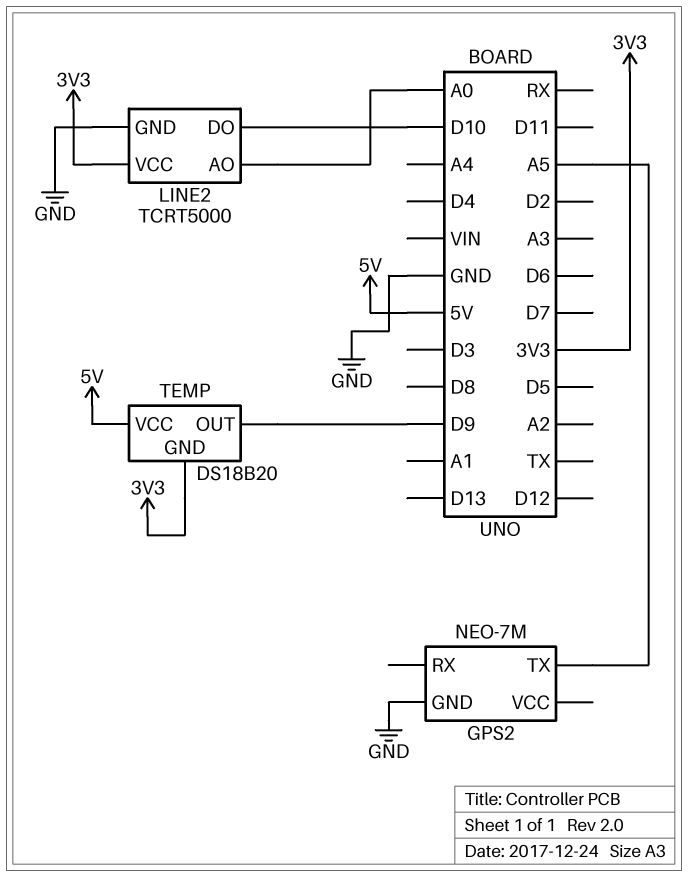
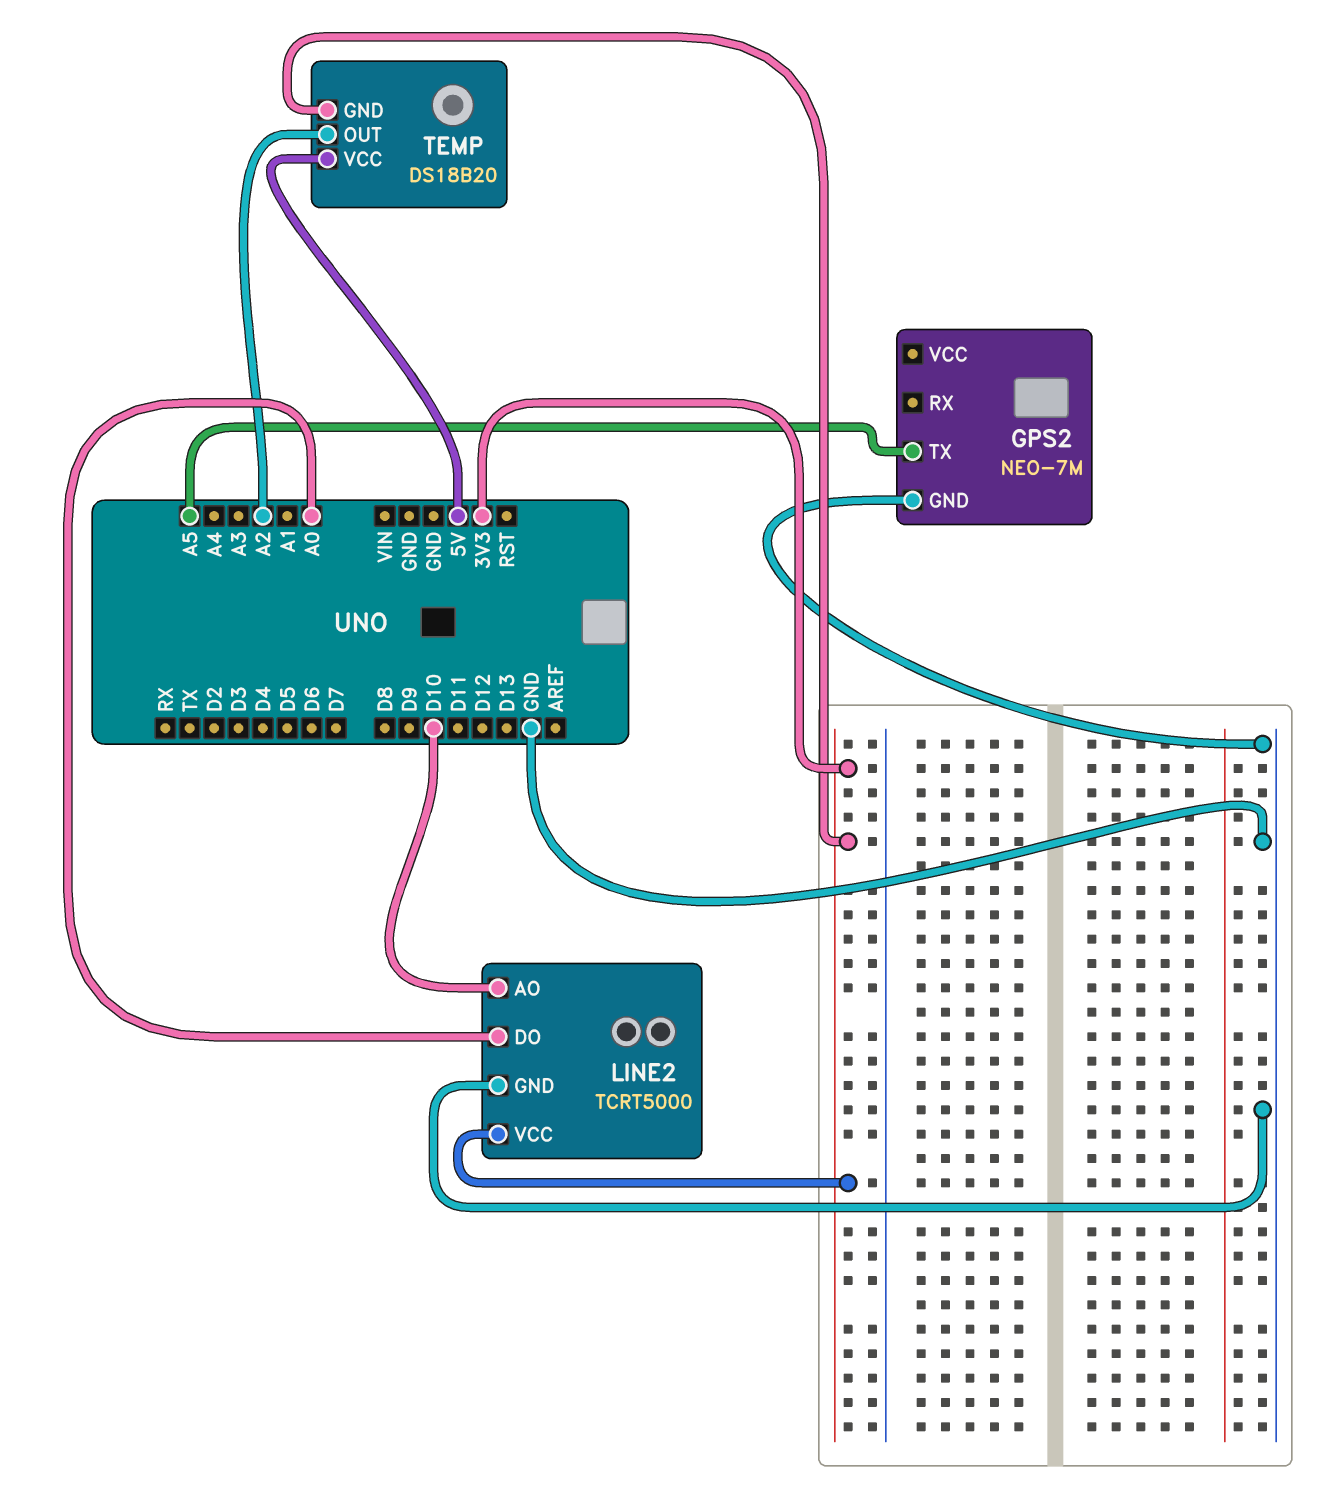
LINE2 pin AO: A0 -> D10
LINE2 pin DO: D10 -> A0
TEMP pin OUT: D9 -> A2

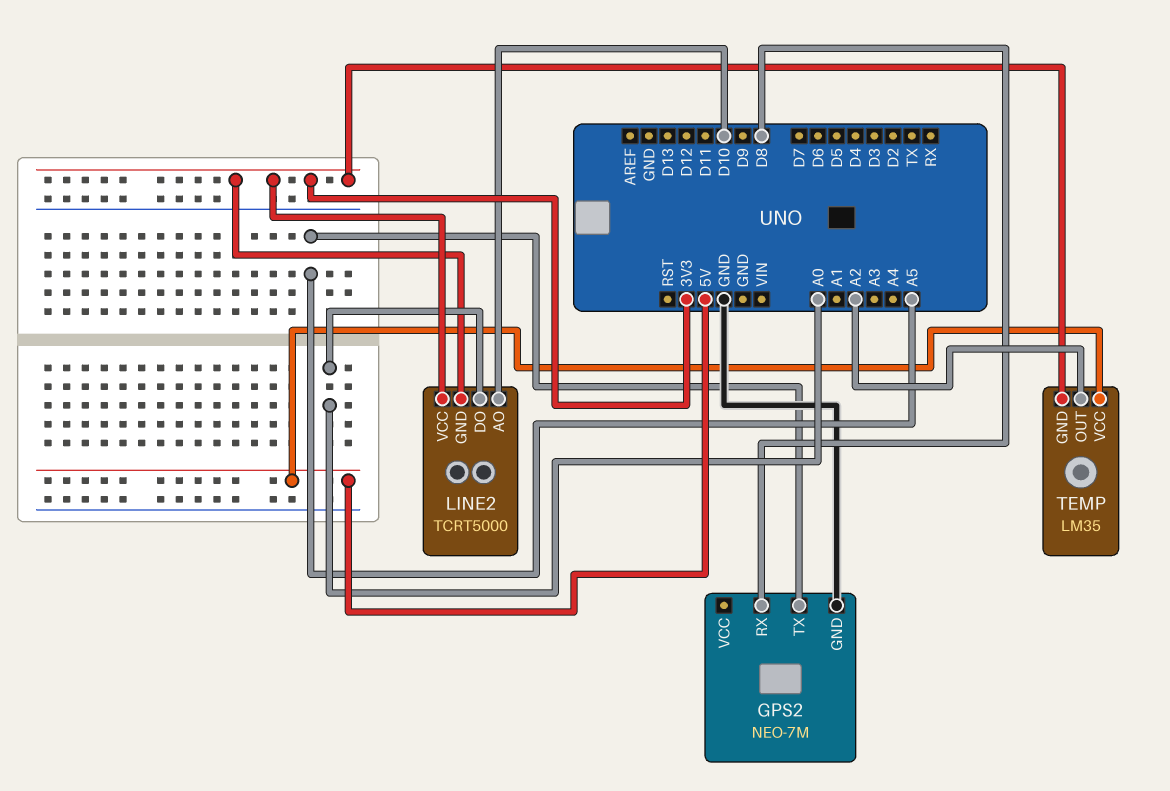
GPS2 pin RX: none -> D8
LINE2 pin GND: GND -> 3V3
TEMP: DS18B20 -> LM35

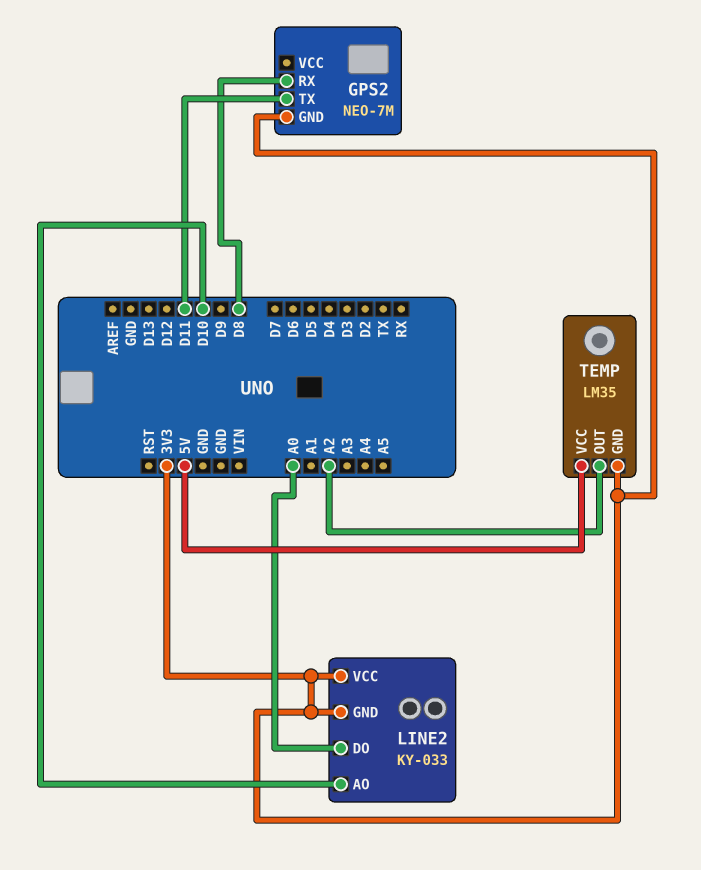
GPS2 pin GND: GND -> 3V3
GPS2 pin TX: A5 -> D11
LINE2: TCRT5000 -> KY-033

